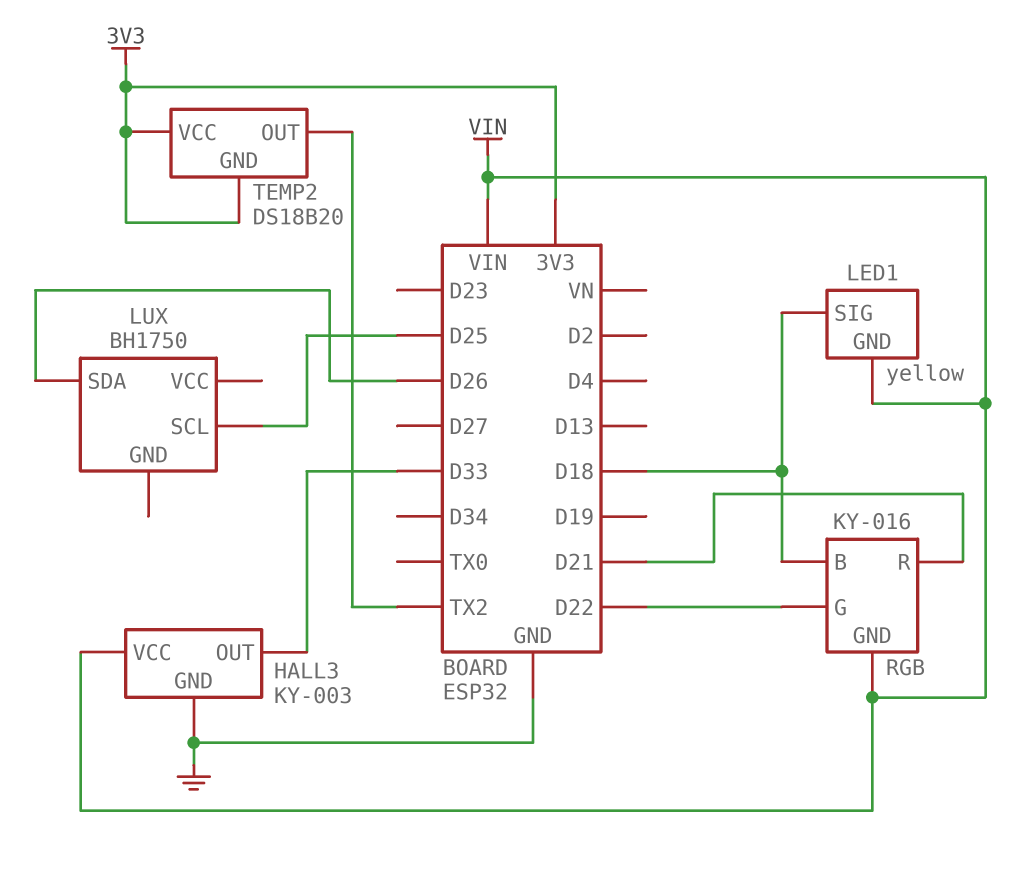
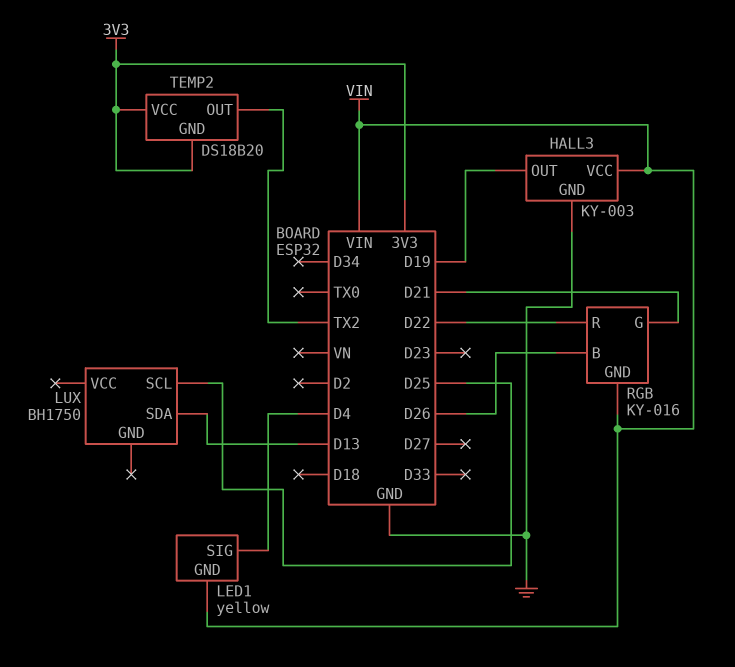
HALL3 pin OUT: D33 -> D19
LED1 pin SIG: D18 -> D4
LUX pin SDA: D26 -> D13
RGB pin B: D18 -> D26
RGB pin G: D22 -> D21
RGB pin R: D21 -> D22

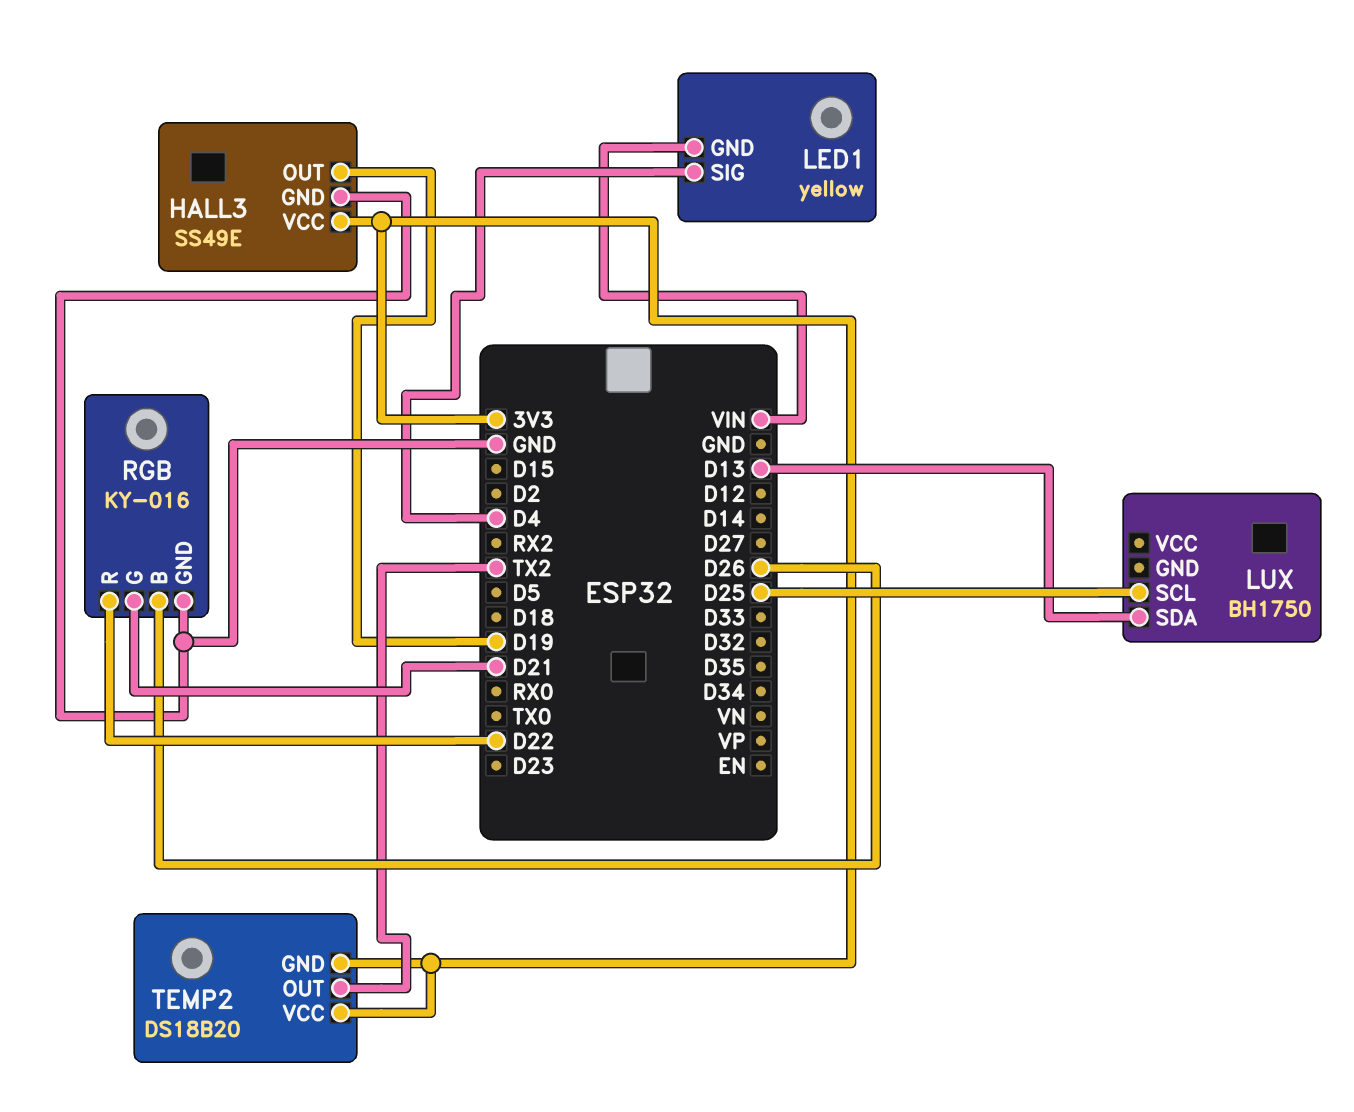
HALL3: KY-003 -> SS49E
HALL3 pin VCC: VIN -> 3V3
RGB pin GND: VIN -> GND

